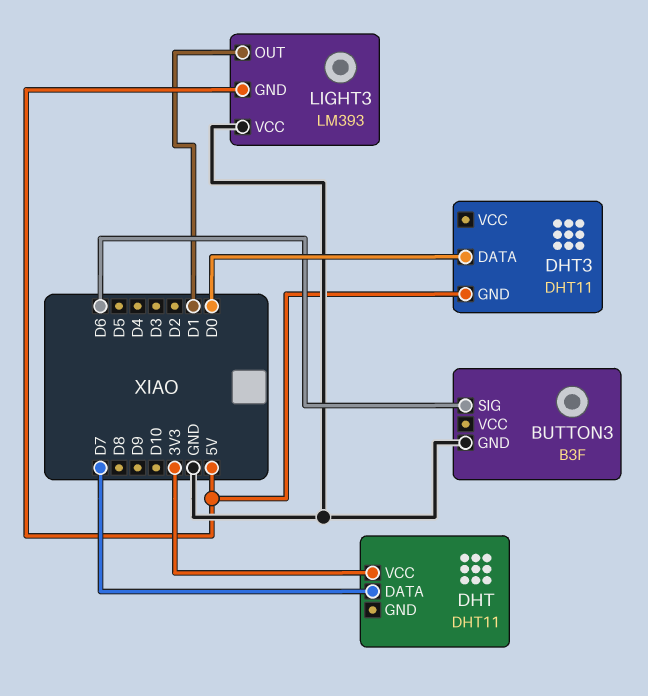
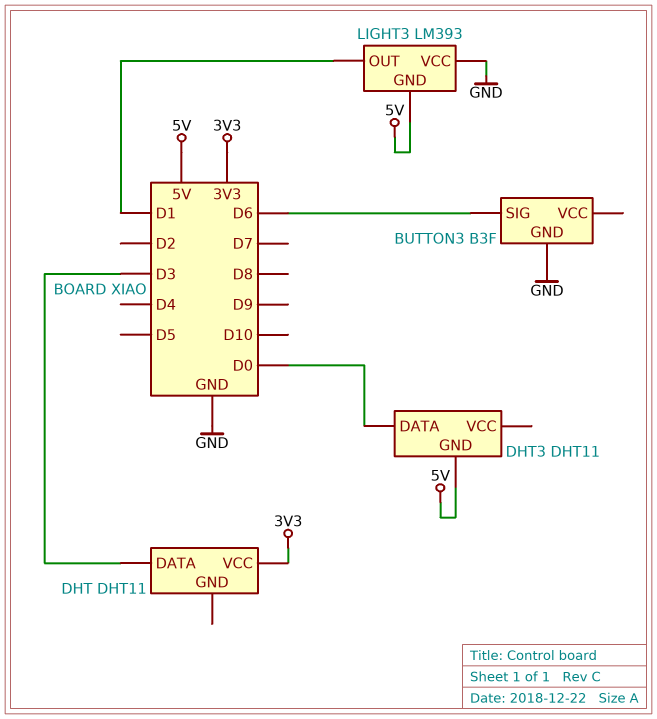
DHT pin DATA: D7 -> D3

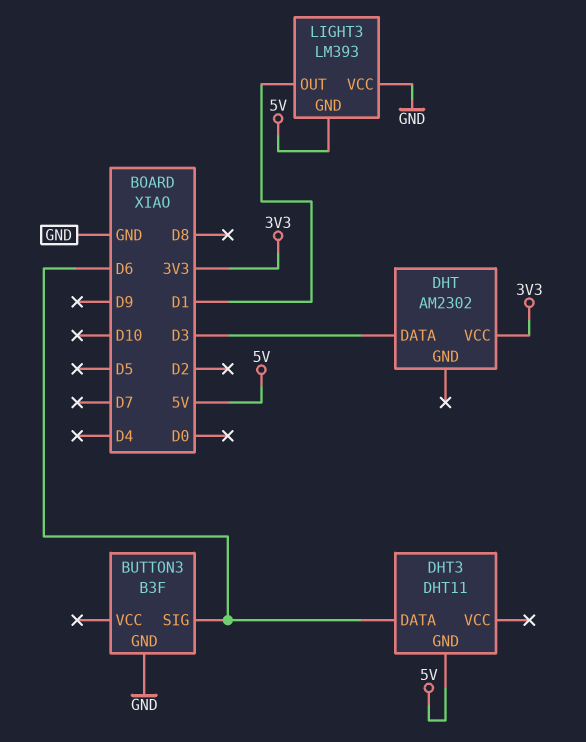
DHT: DHT11 -> AM2302
DHT3 pin DATA: D0 -> D6

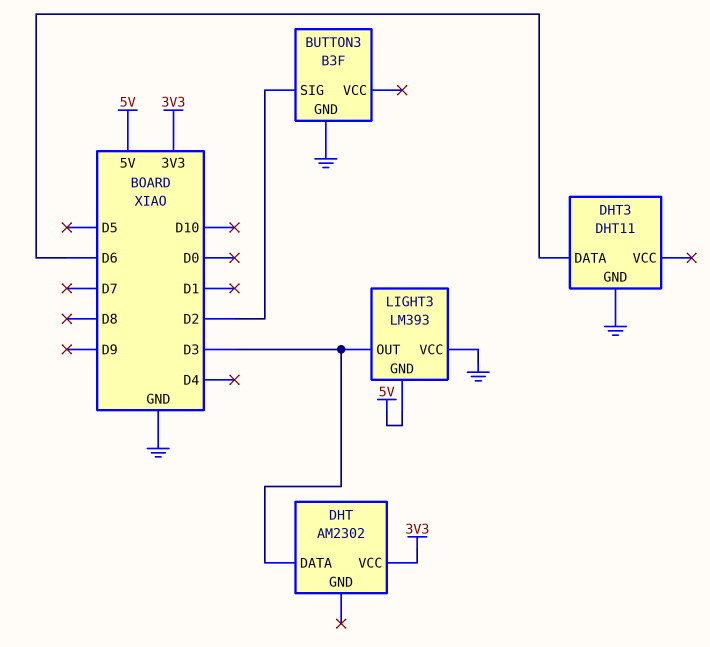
BUTTON3 pin SIG: D6 -> D2
DHT3 pin GND: 5V -> GND
LIGHT3 pin OUT: D1 -> D3

